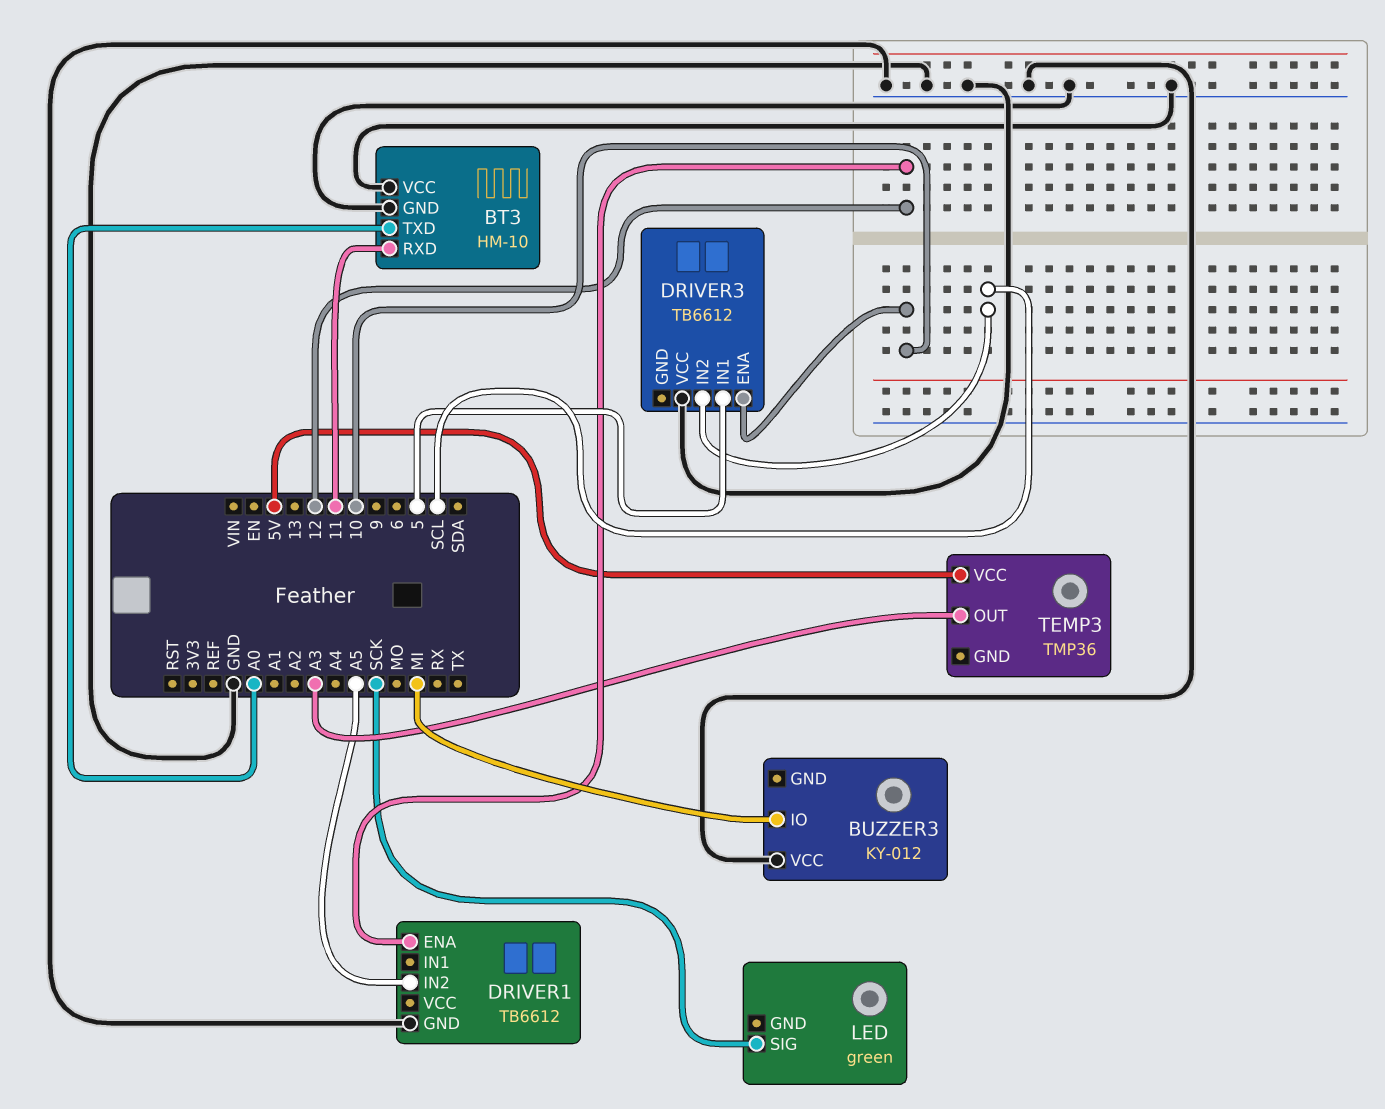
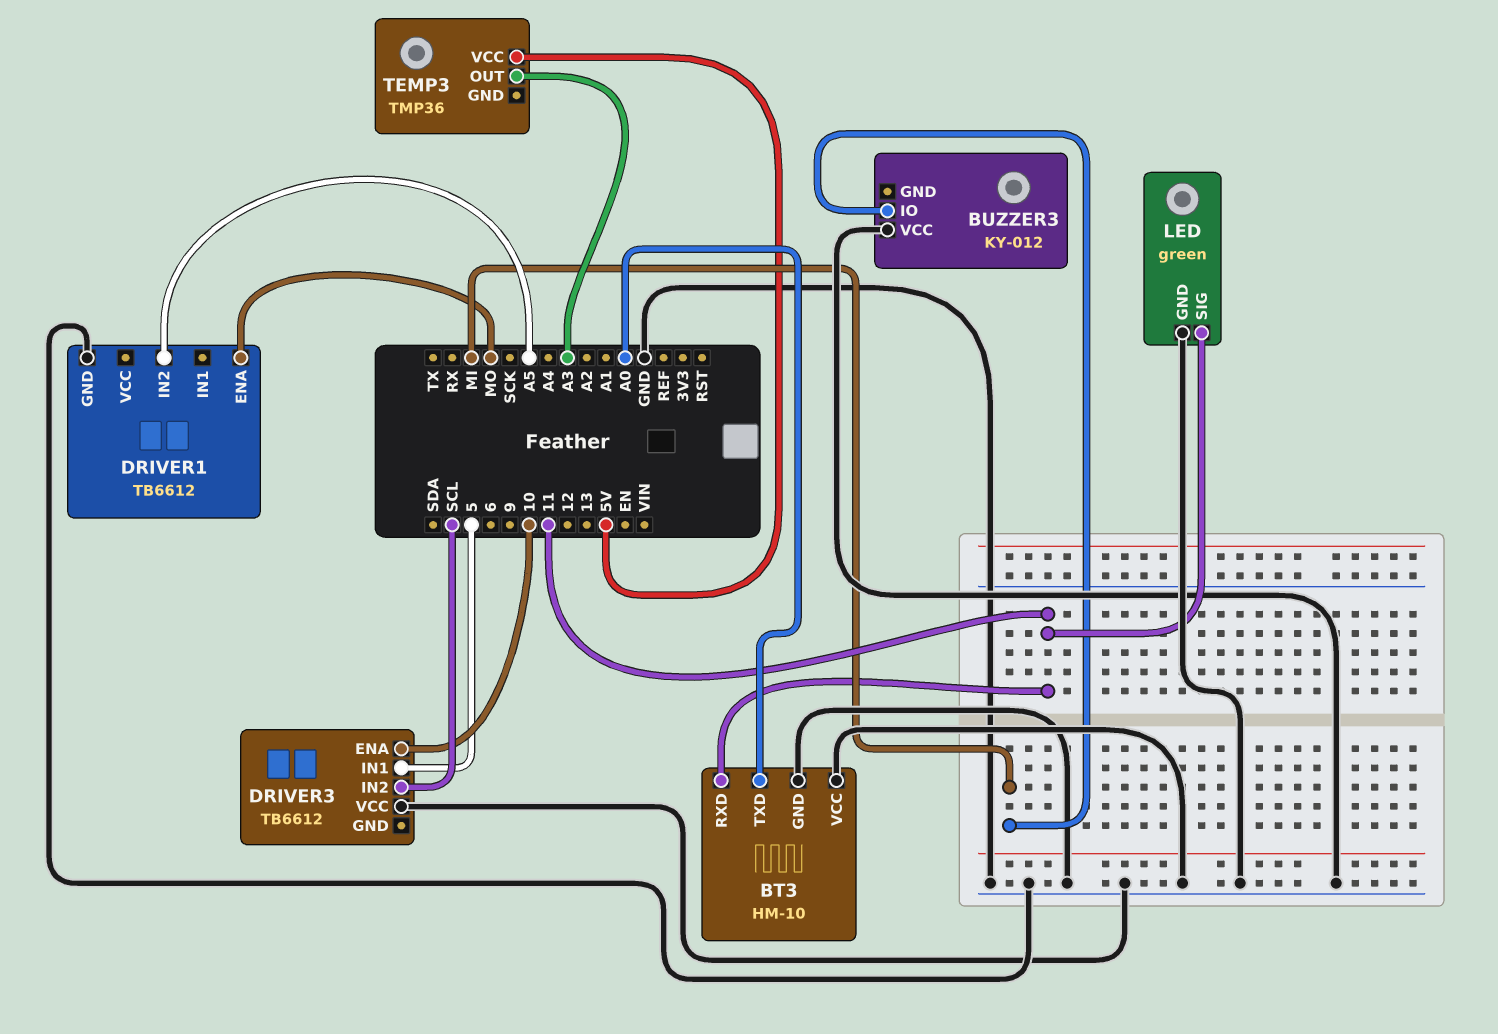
DRIVER1 pin ENA: 12 -> MO
LED pin GND: none -> GND
LED pin SIG: SCK -> 11

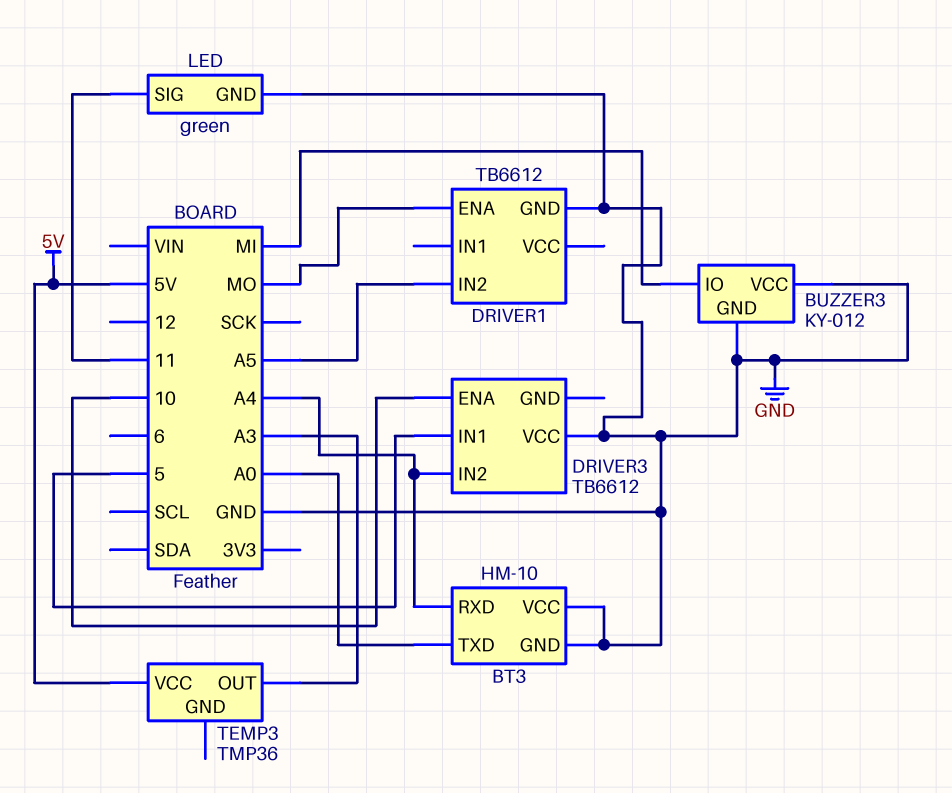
BT3 pin RXD: 11 -> A4
BUZZER3 pin GND: none -> GND
DRIVER3 pin IN2: SCL -> A4

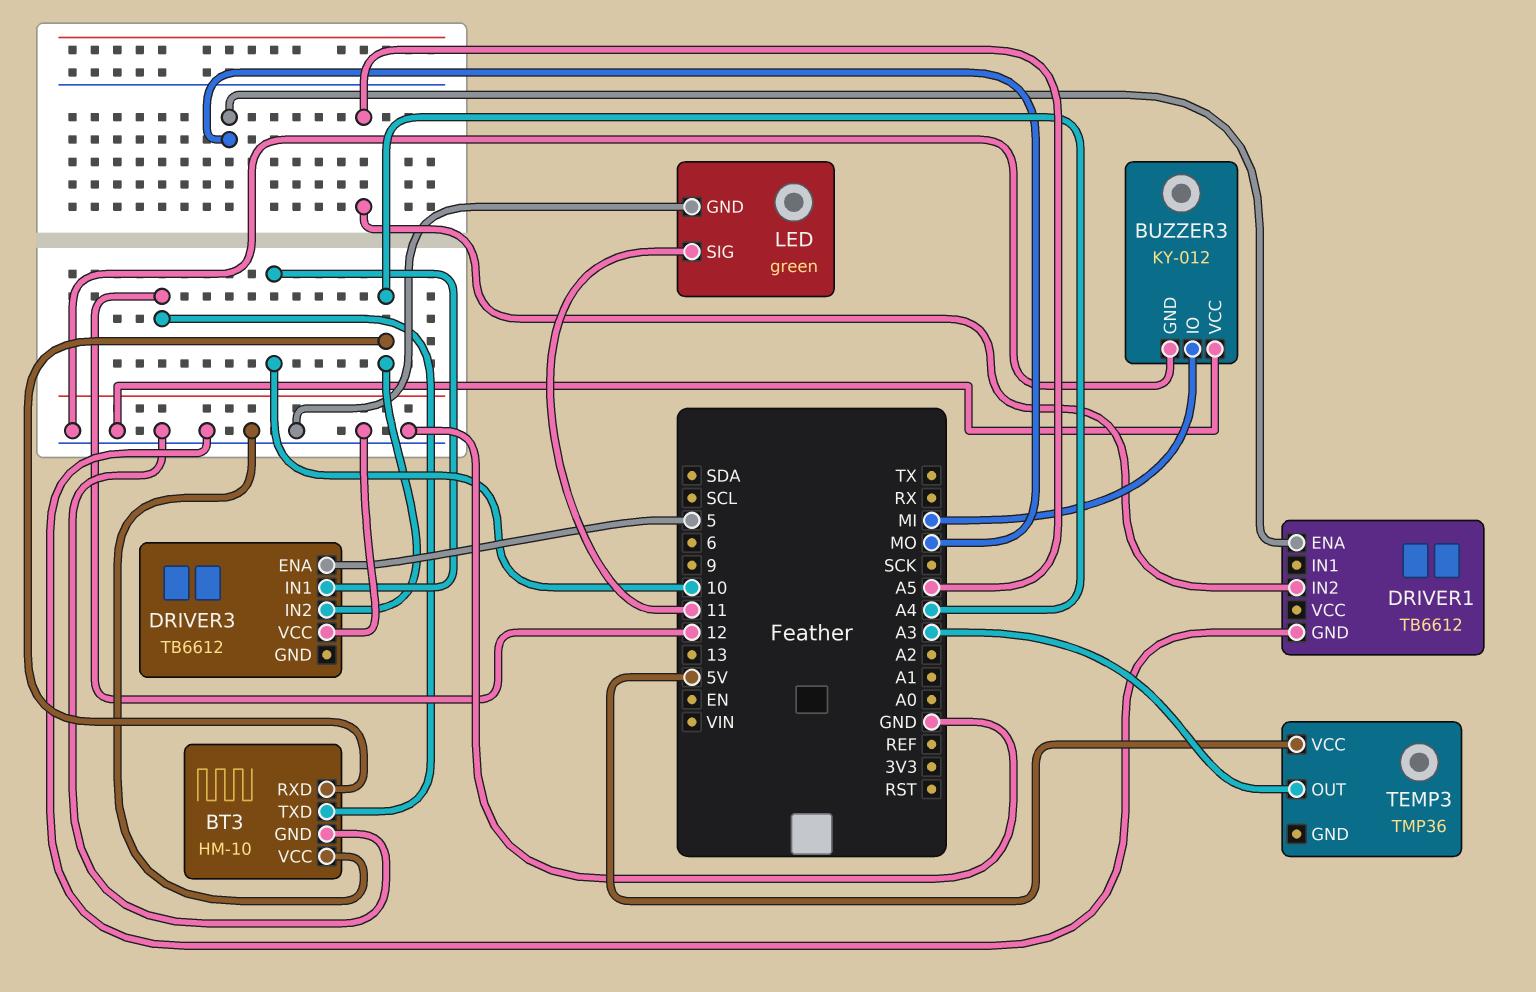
BT3 pin TXD: A0 -> 12
DRIVER3 pin ENA: 10 -> 5
DRIVER3 pin IN1: 5 -> 10

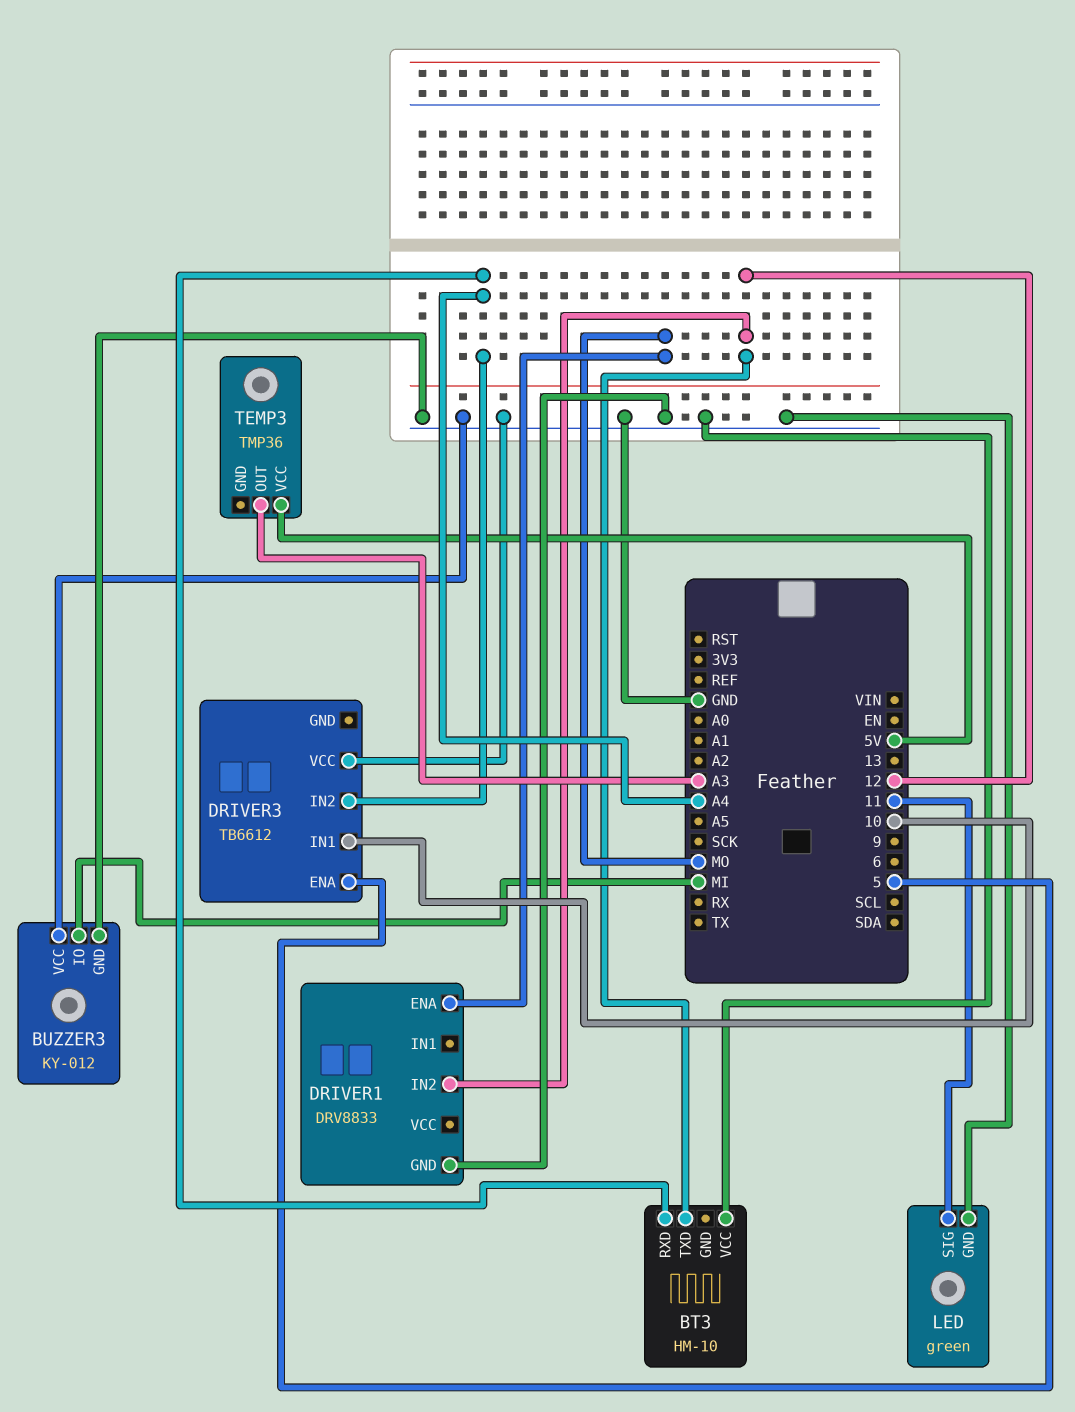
BT3 pin GND: GND -> none
DRIVER1: TB6612 -> DRV8833
DRIVER1 pin IN2: A5 -> 12

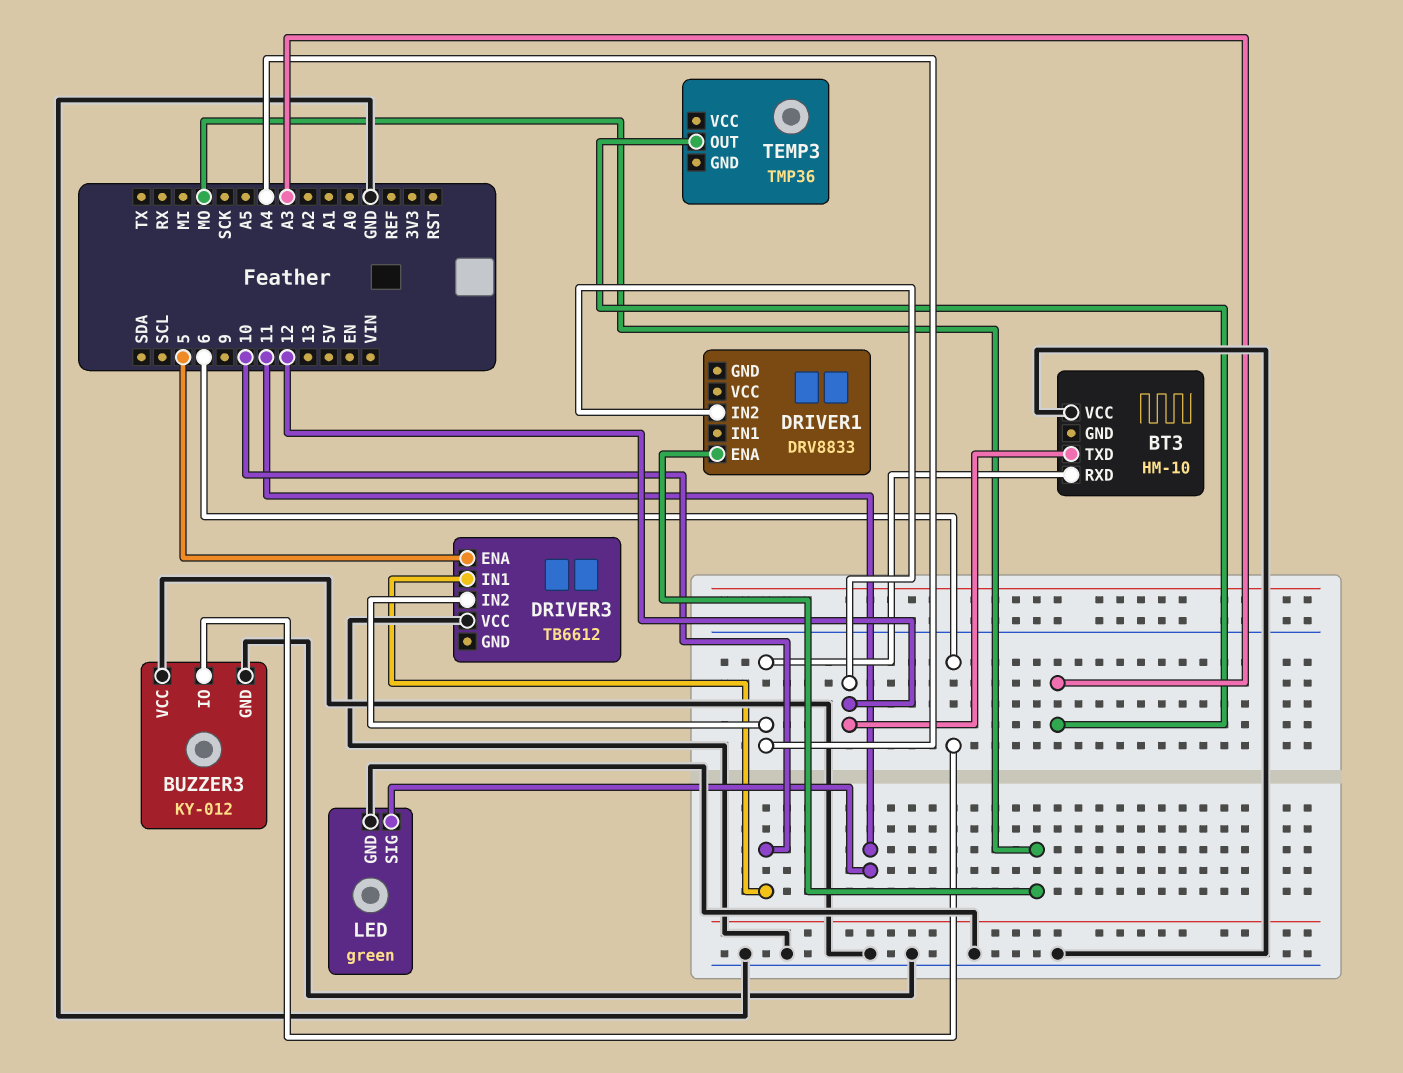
BUZZER3 pin IO: MI -> 6
DRIVER1 pin GND: GND -> none
TEMP3 pin VCC: 5V -> none

